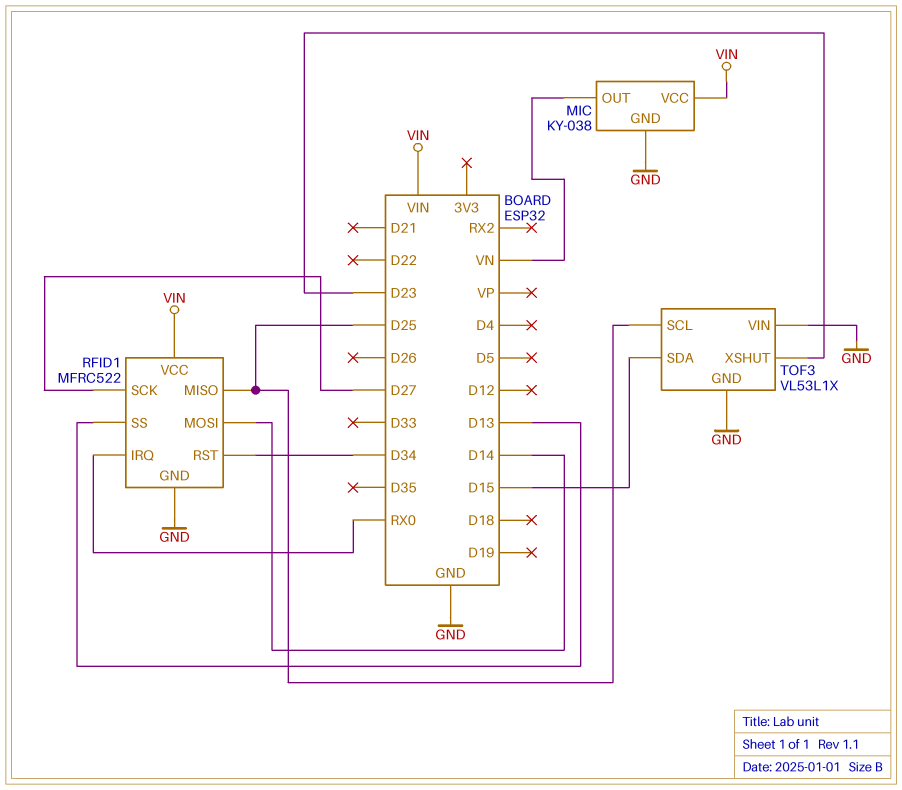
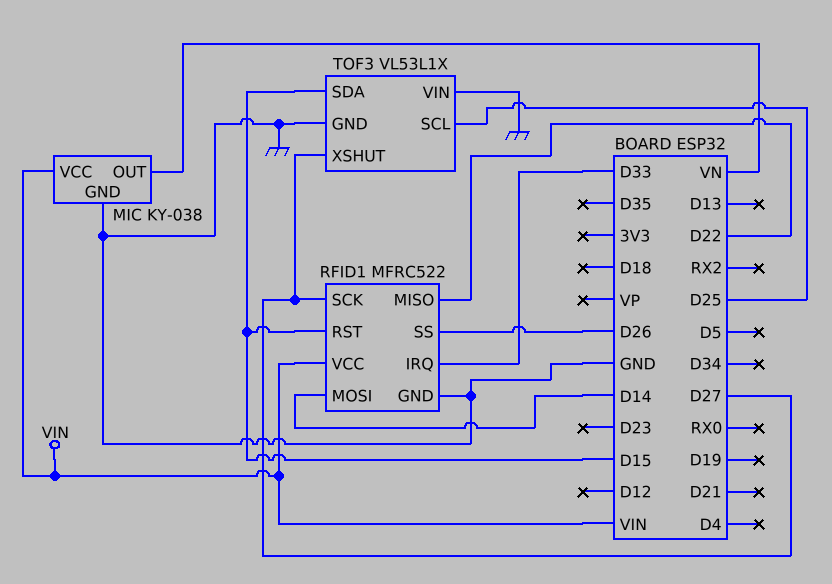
RFID1 pin IRQ: RX0 -> D33
RFID1 pin MISO: D25 -> D22
RFID1 pin RST: D34 -> D15
RFID1 pin SS: D13 -> D26
TOF3 pin XSHUT: D23 -> D27

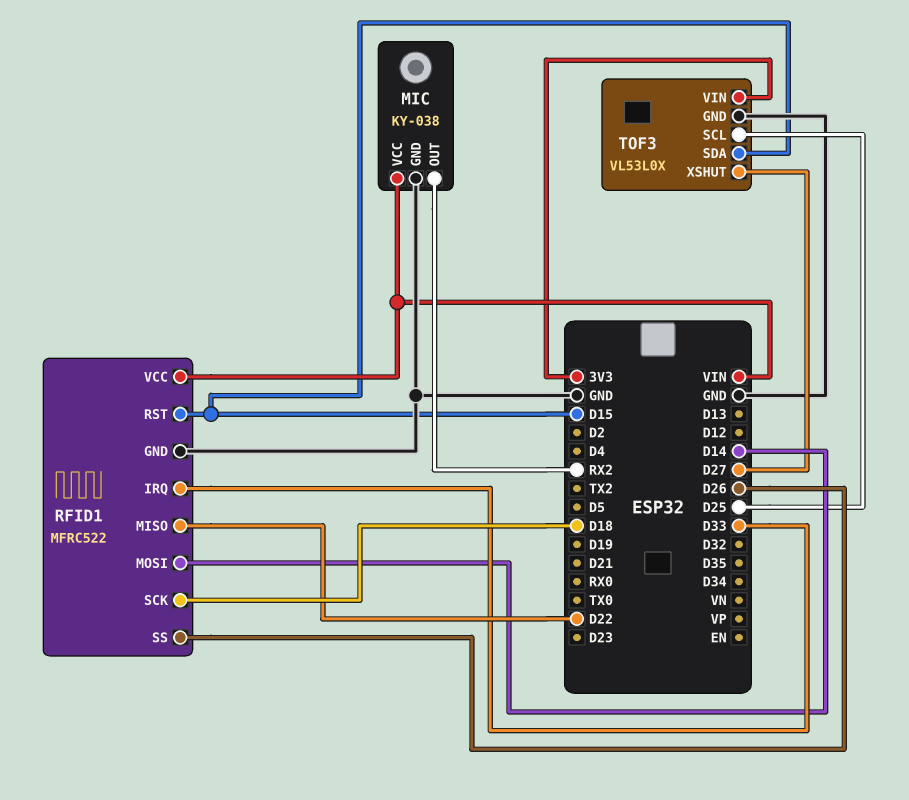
MIC pin OUT: VN -> RX2
RFID1 pin SCK: D27 -> D18
TOF3: VL53L1X -> VL53L0X
TOF3 pin VIN: GND -> 3V3

